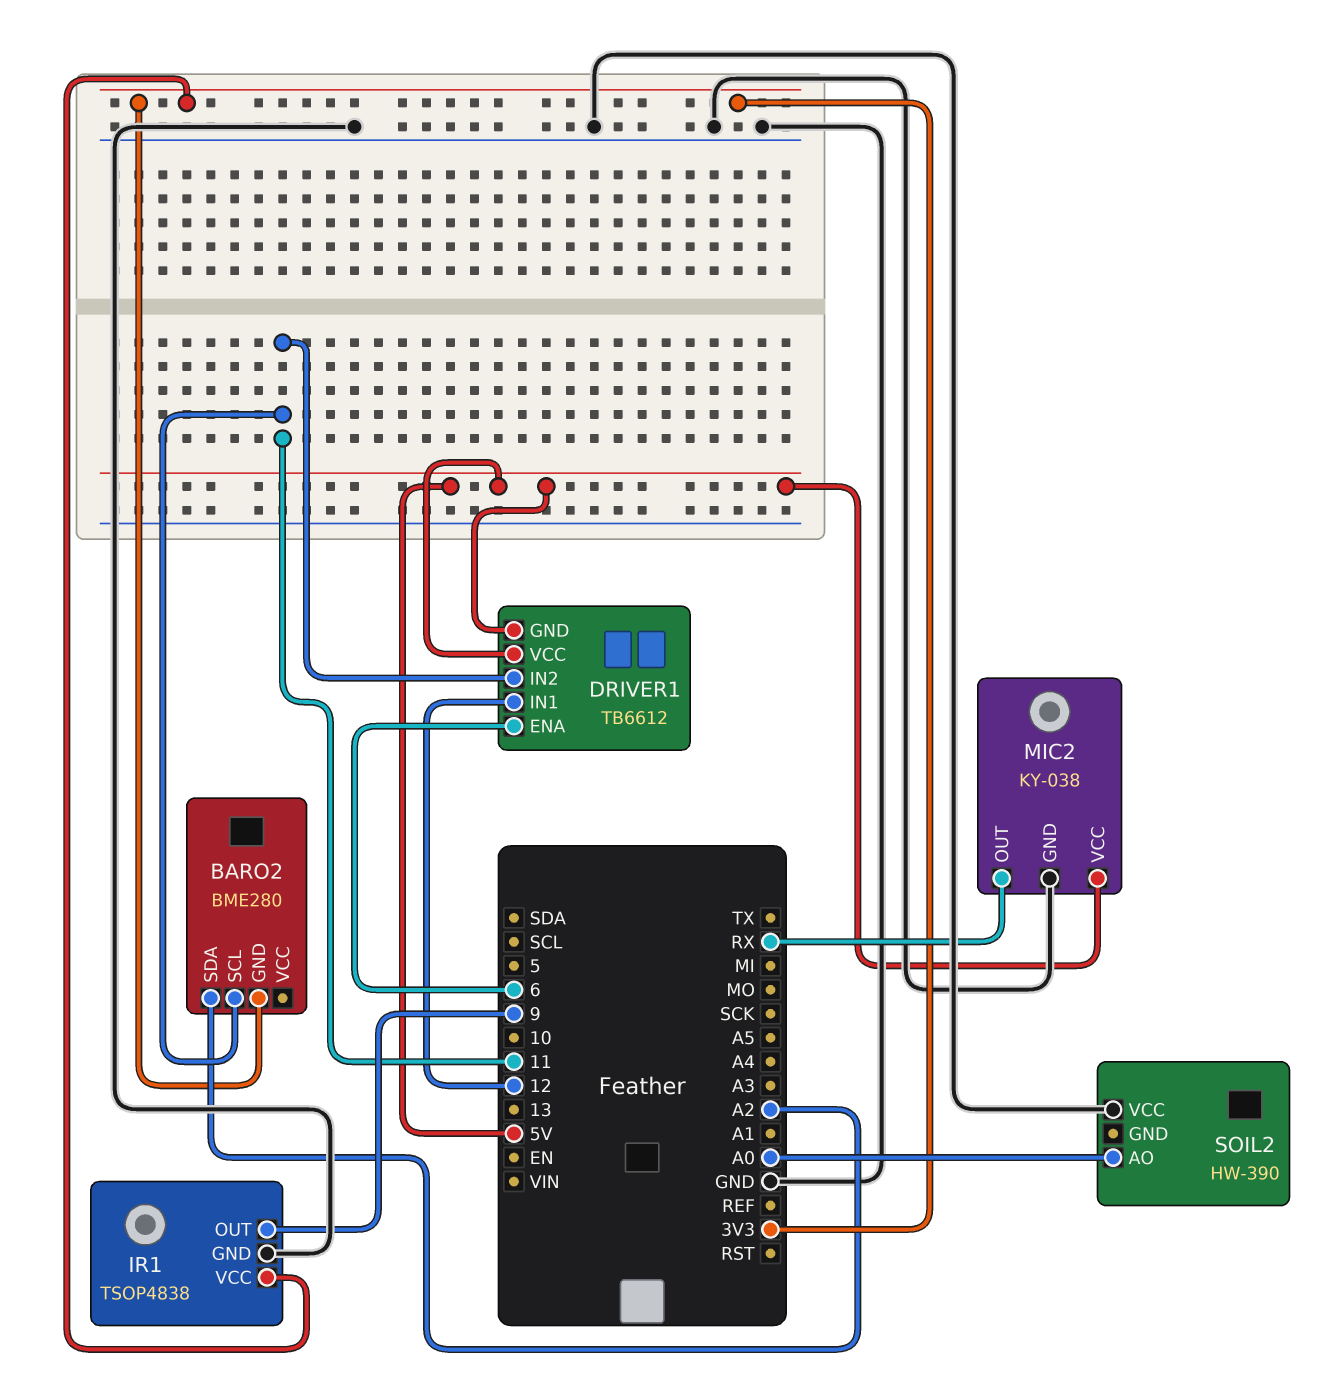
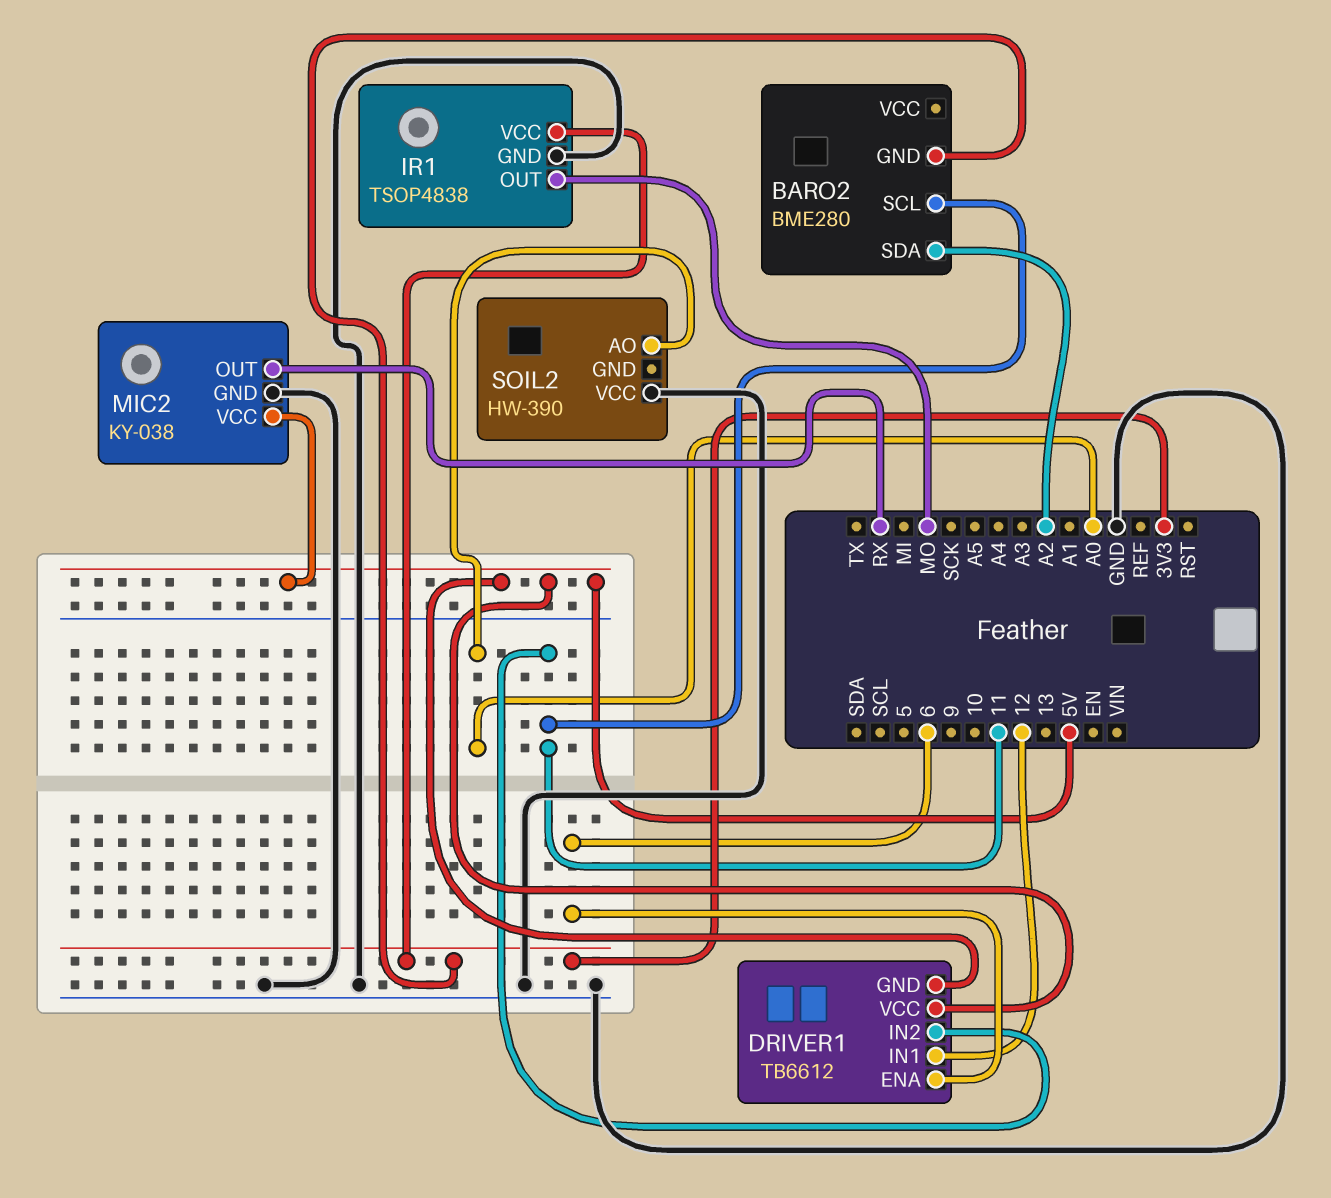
IR1 pin OUT: 9 -> MO

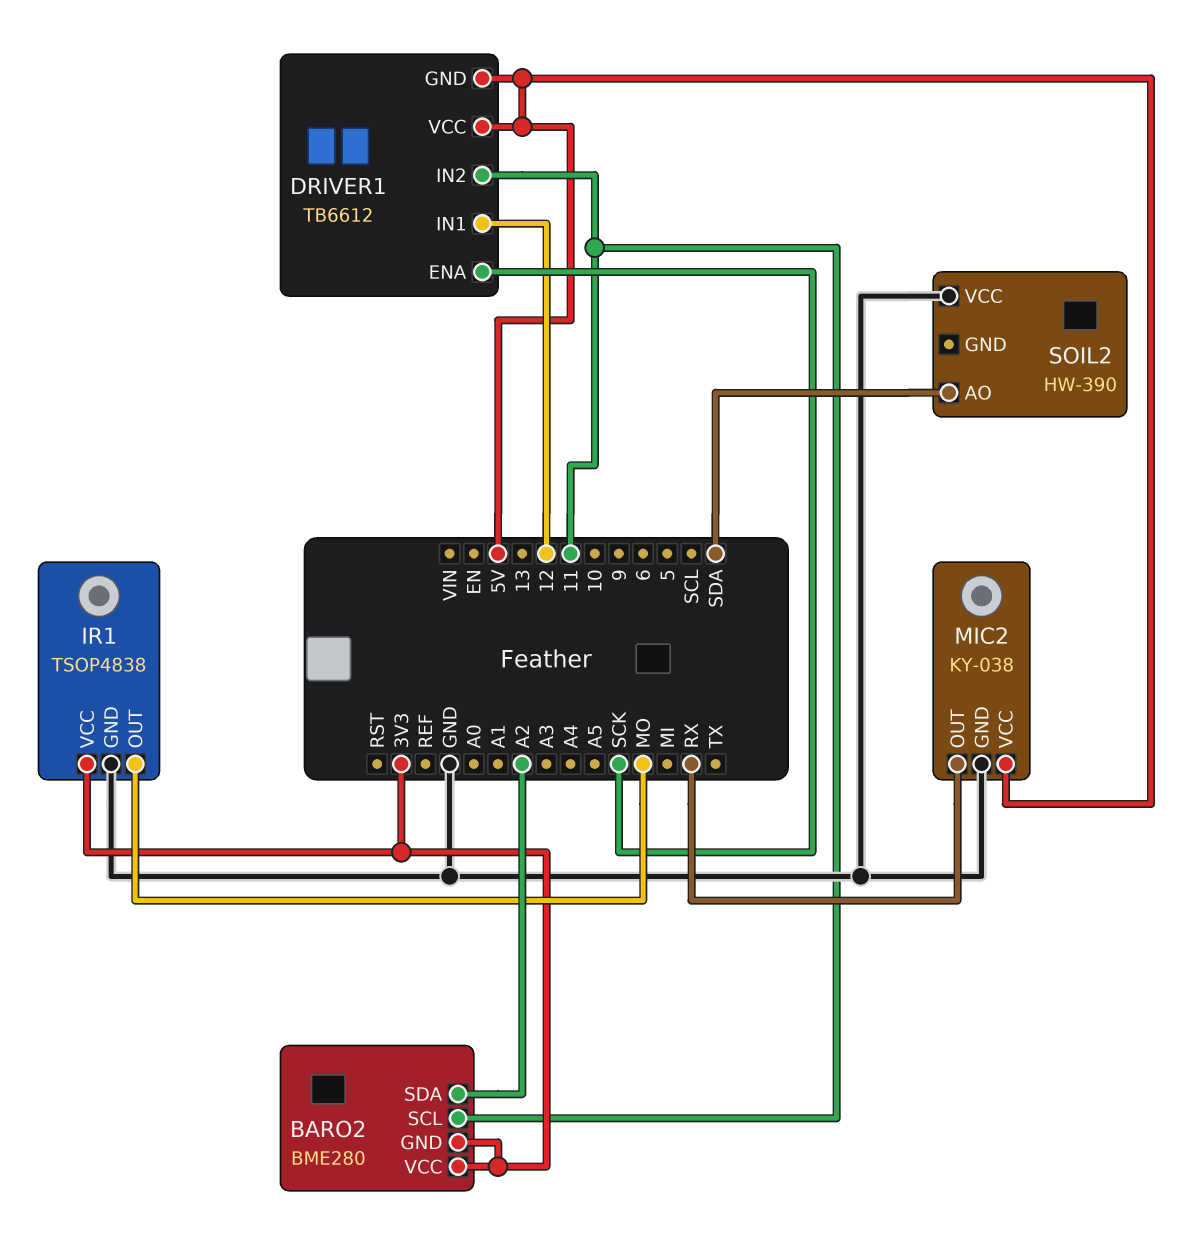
BARO2 pin VCC: none -> 3V3
DRIVER1 pin ENA: 6 -> SCK
SOIL2 pin AO: A0 -> SDA

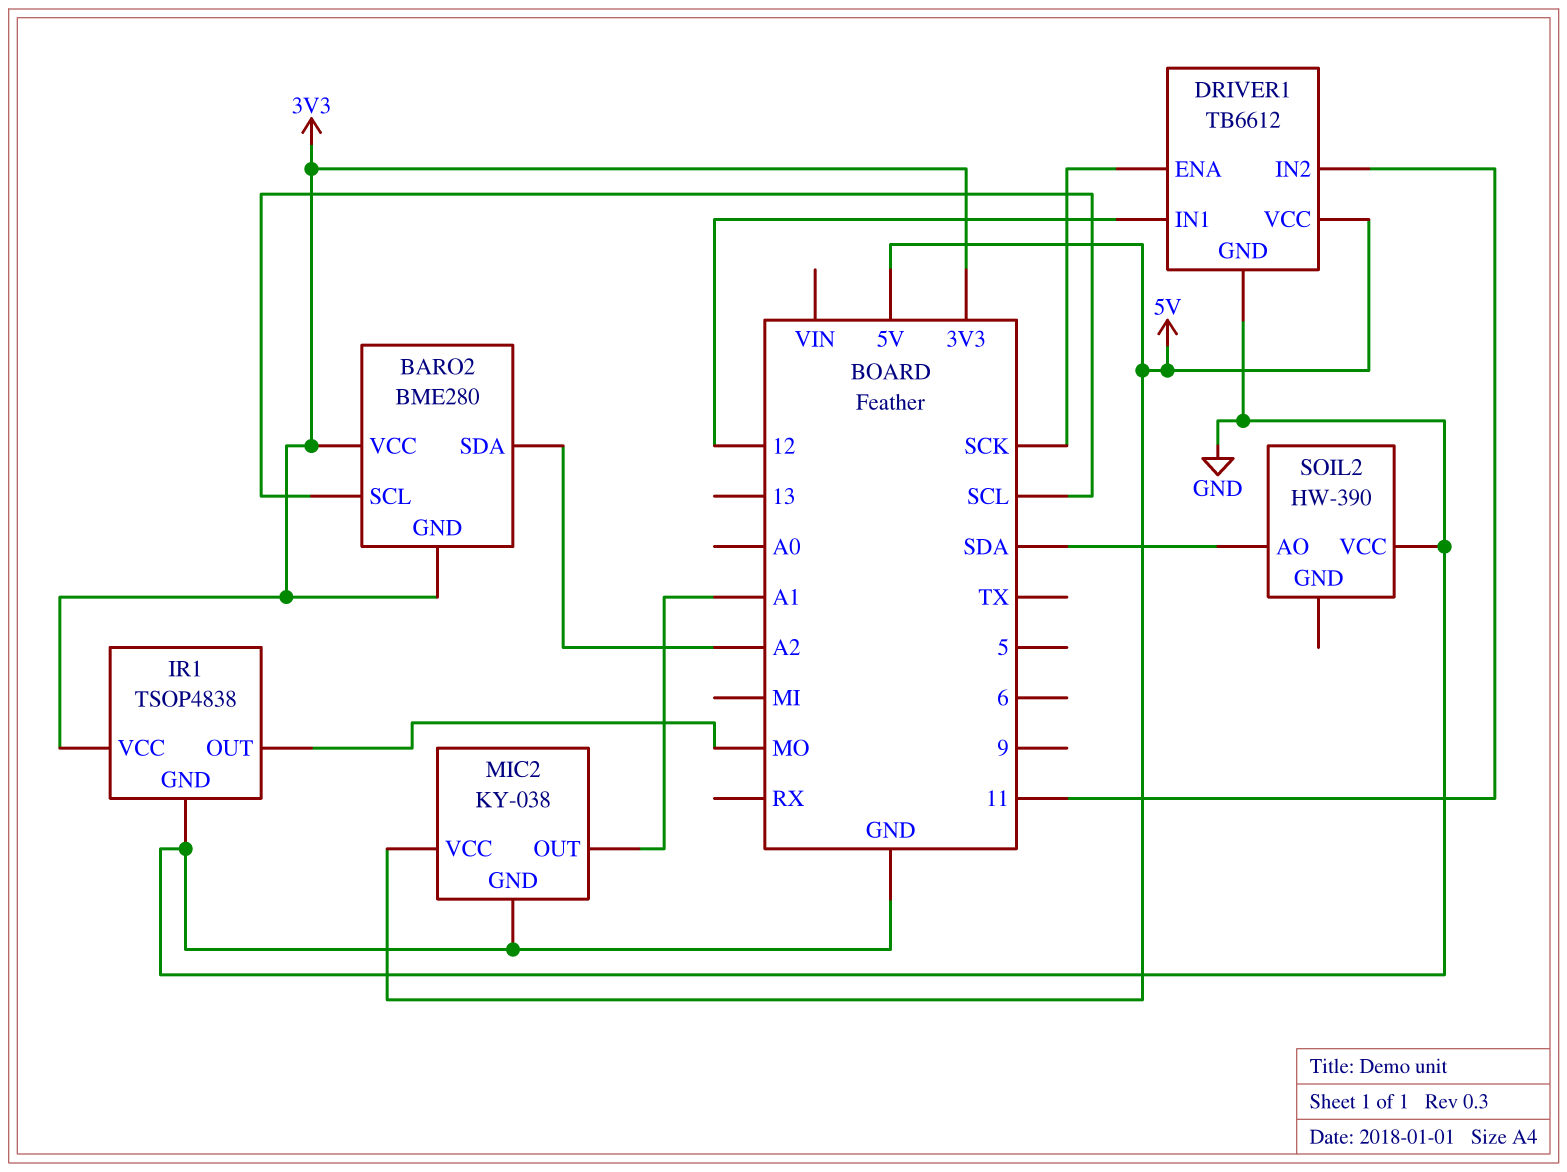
BARO2 pin SCL: 11 -> SCL
DRIVER1 pin GND: 5V -> GND
MIC2 pin OUT: RX -> A1

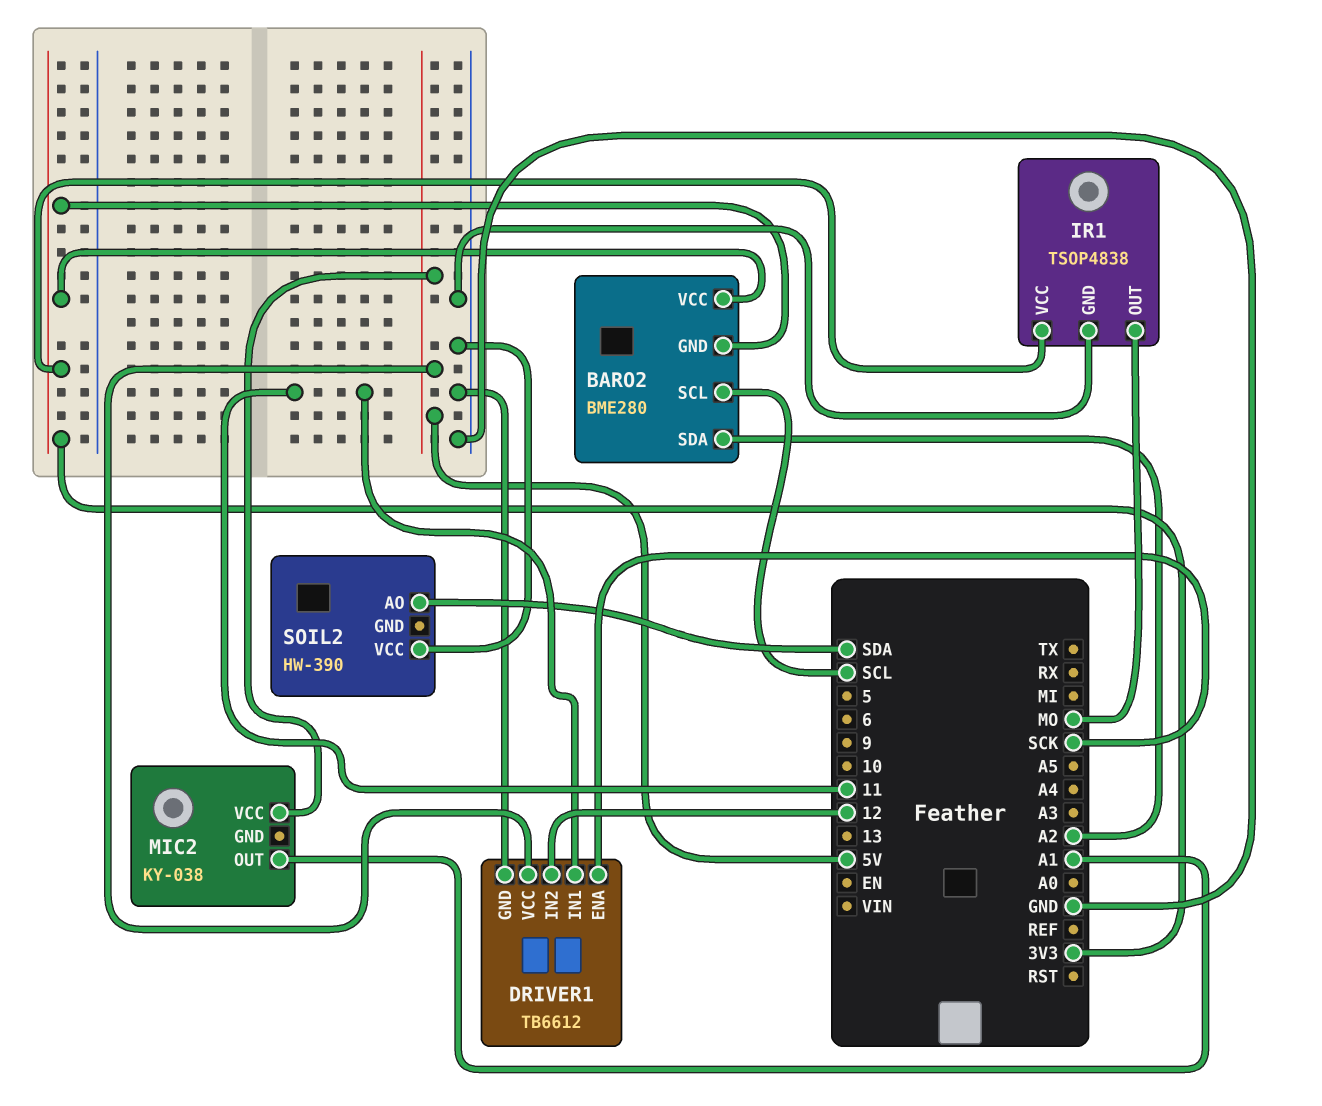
DRIVER1 pin IN1: 12 -> 11
DRIVER1 pin IN2: 11 -> 12
MIC2 pin GND: GND -> none

